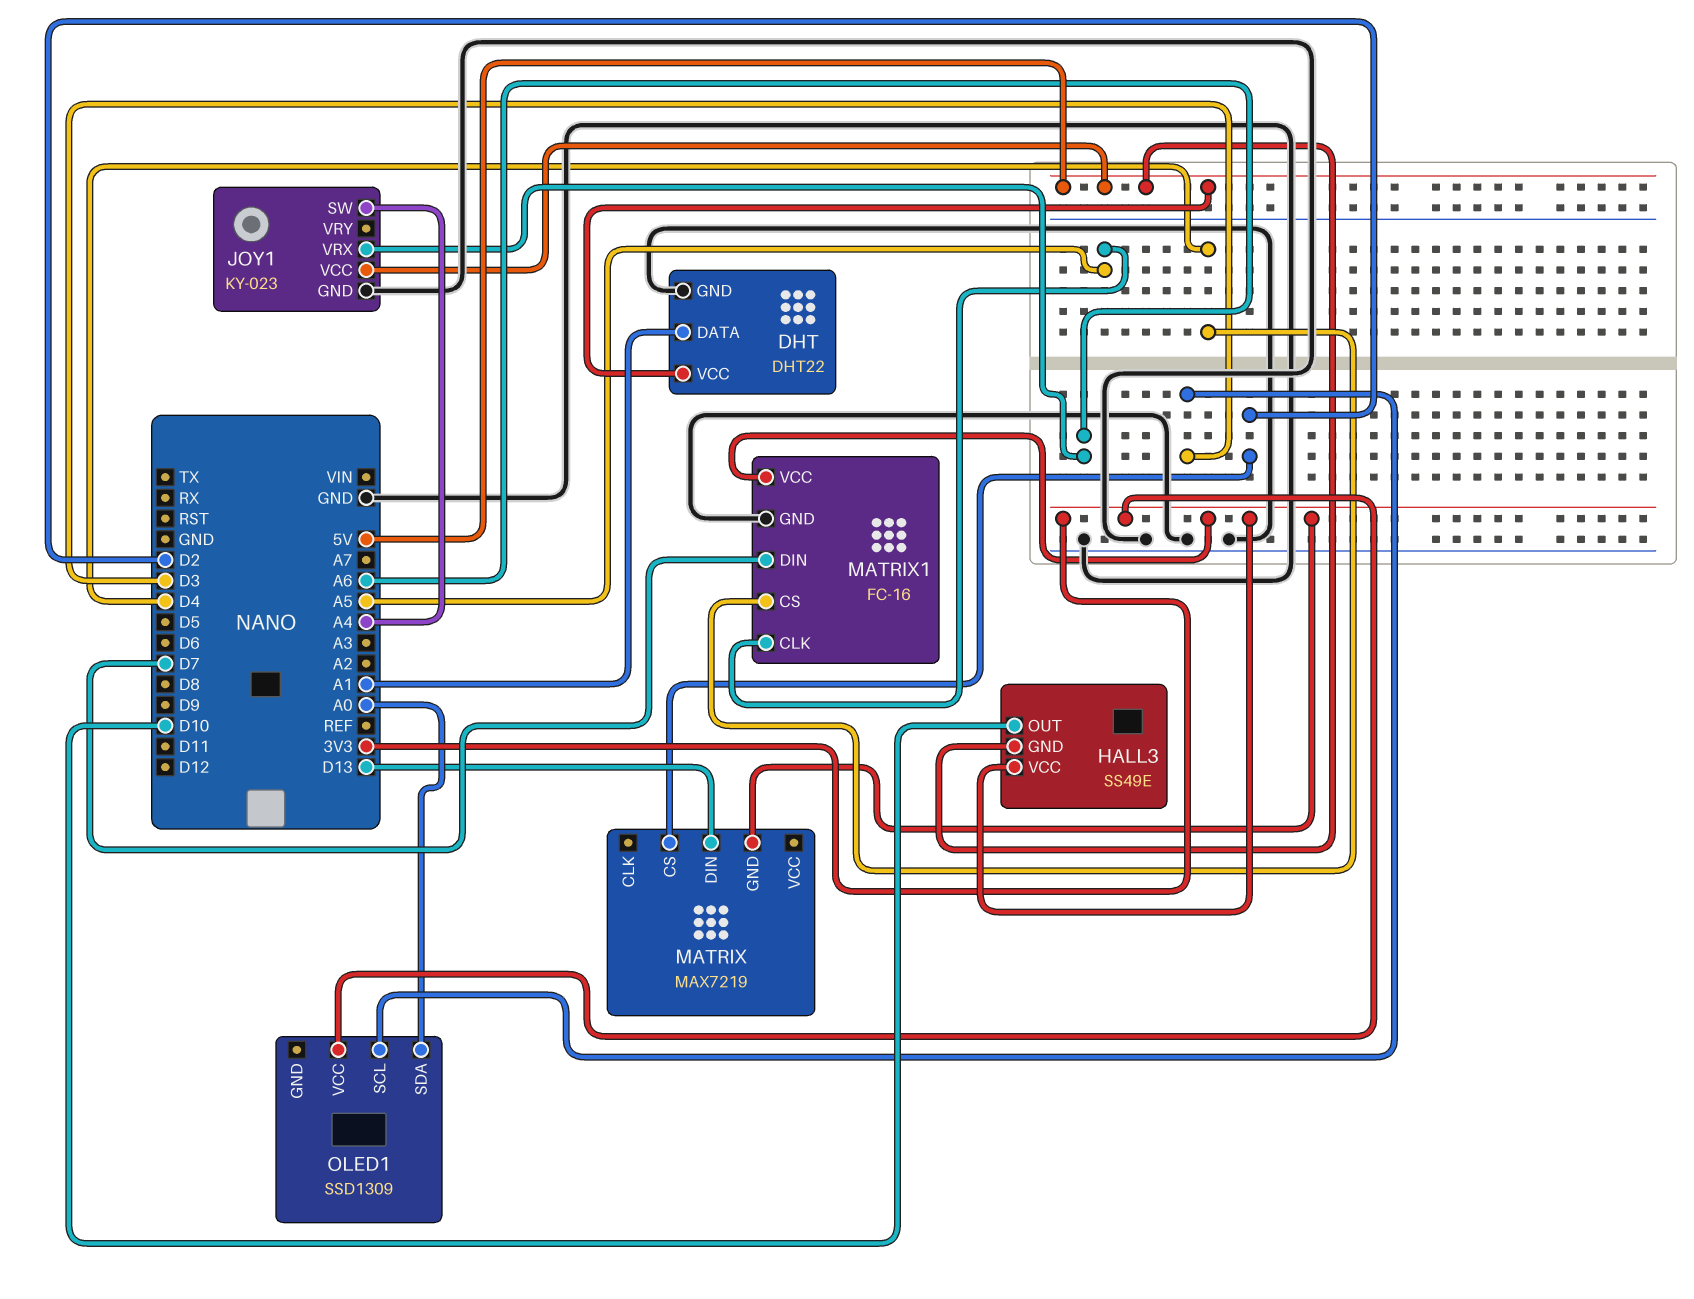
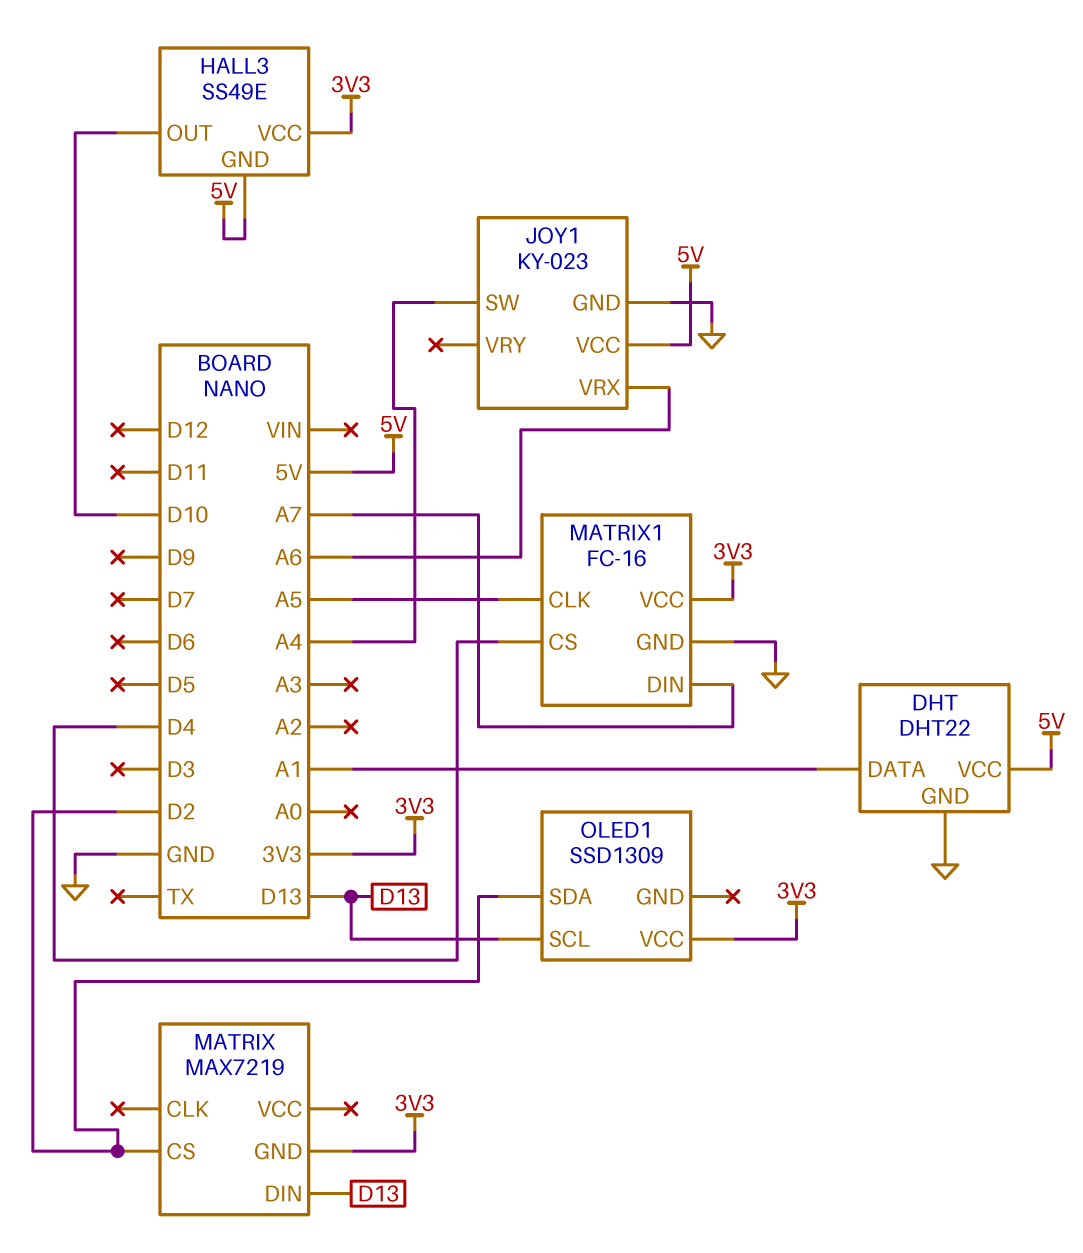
MATRIX1 pin DIN: D7 -> A7
OLED1 pin SCL: D3 -> D13
OLED1 pin SDA: A0 -> D2

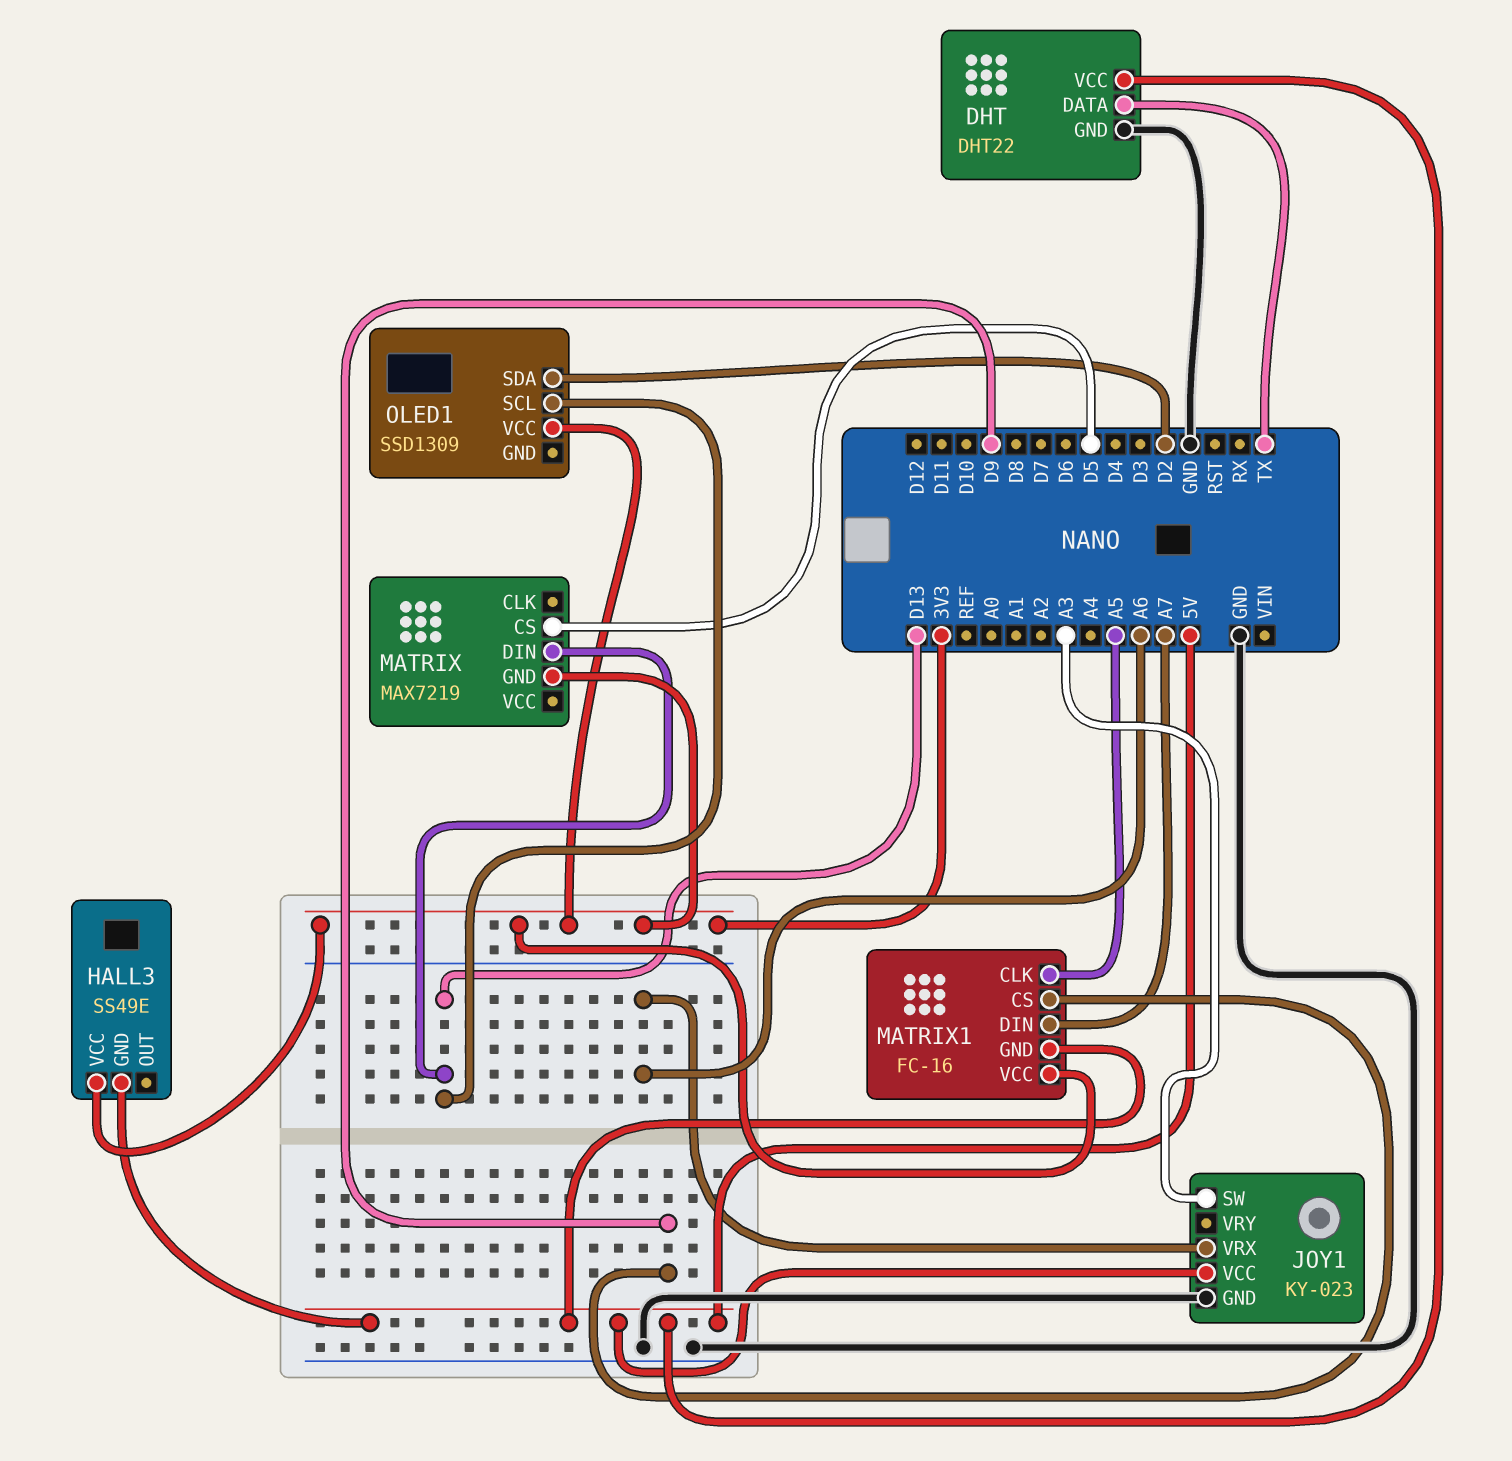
DHT pin DATA: A1 -> TX
HALL3 pin OUT: D10 -> none
JOY1 pin SW: A4 -> A3
MATRIX pin CS: D2 -> D5
MATRIX1 pin CS: D4 -> D9
MATRIX1 pin GND: GND -> 5V

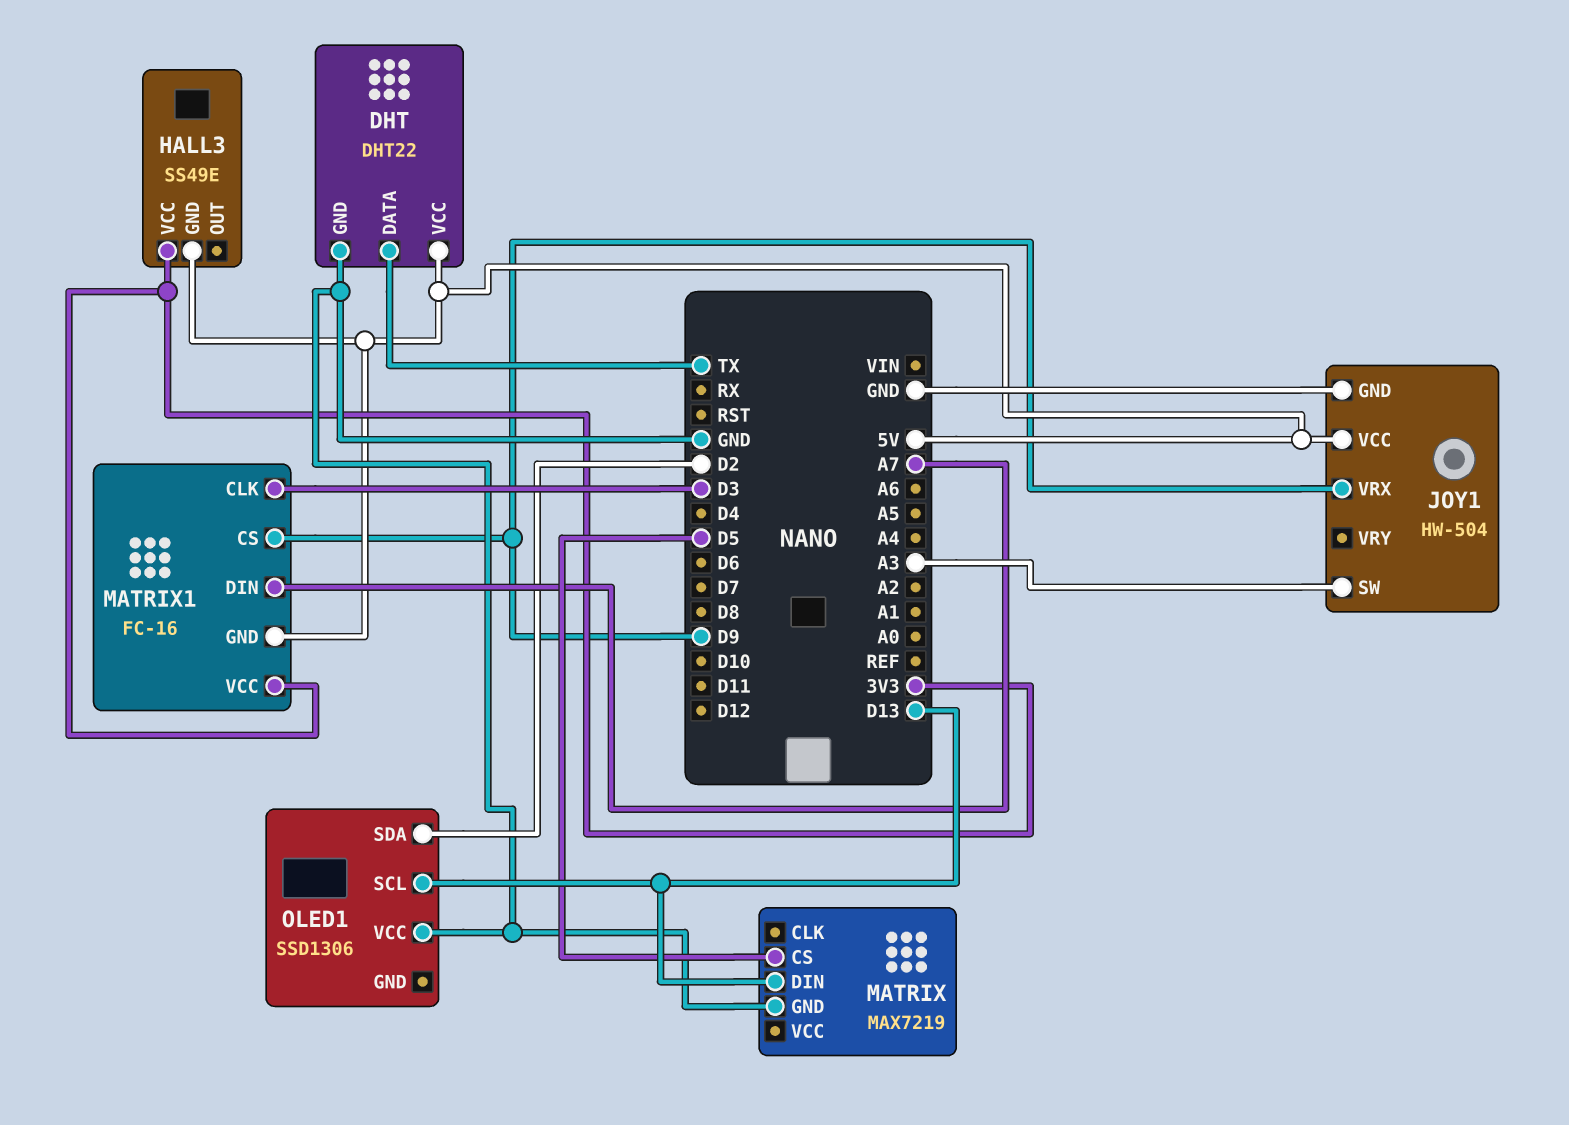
JOY1: KY-023 -> HW-504
JOY1 pin VRX: A6 -> D9
MATRIX pin GND: 3V3 -> GND
MATRIX1 pin CLK: A5 -> D3
OLED1: SSD1309 -> SSD1306
OLED1 pin VCC: 3V3 -> GND

